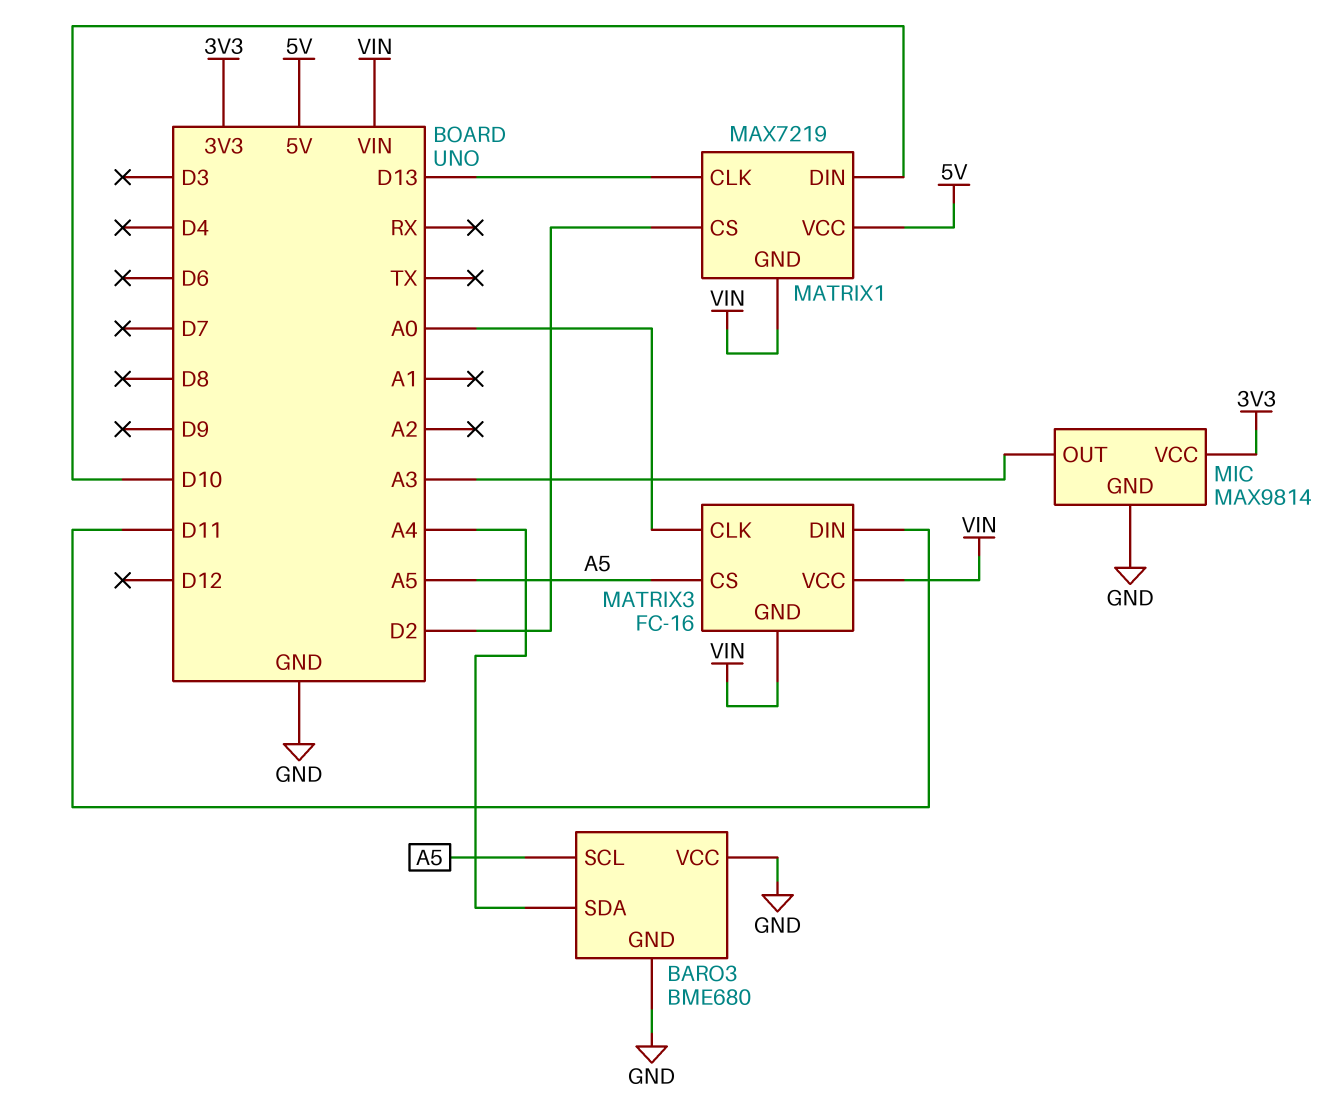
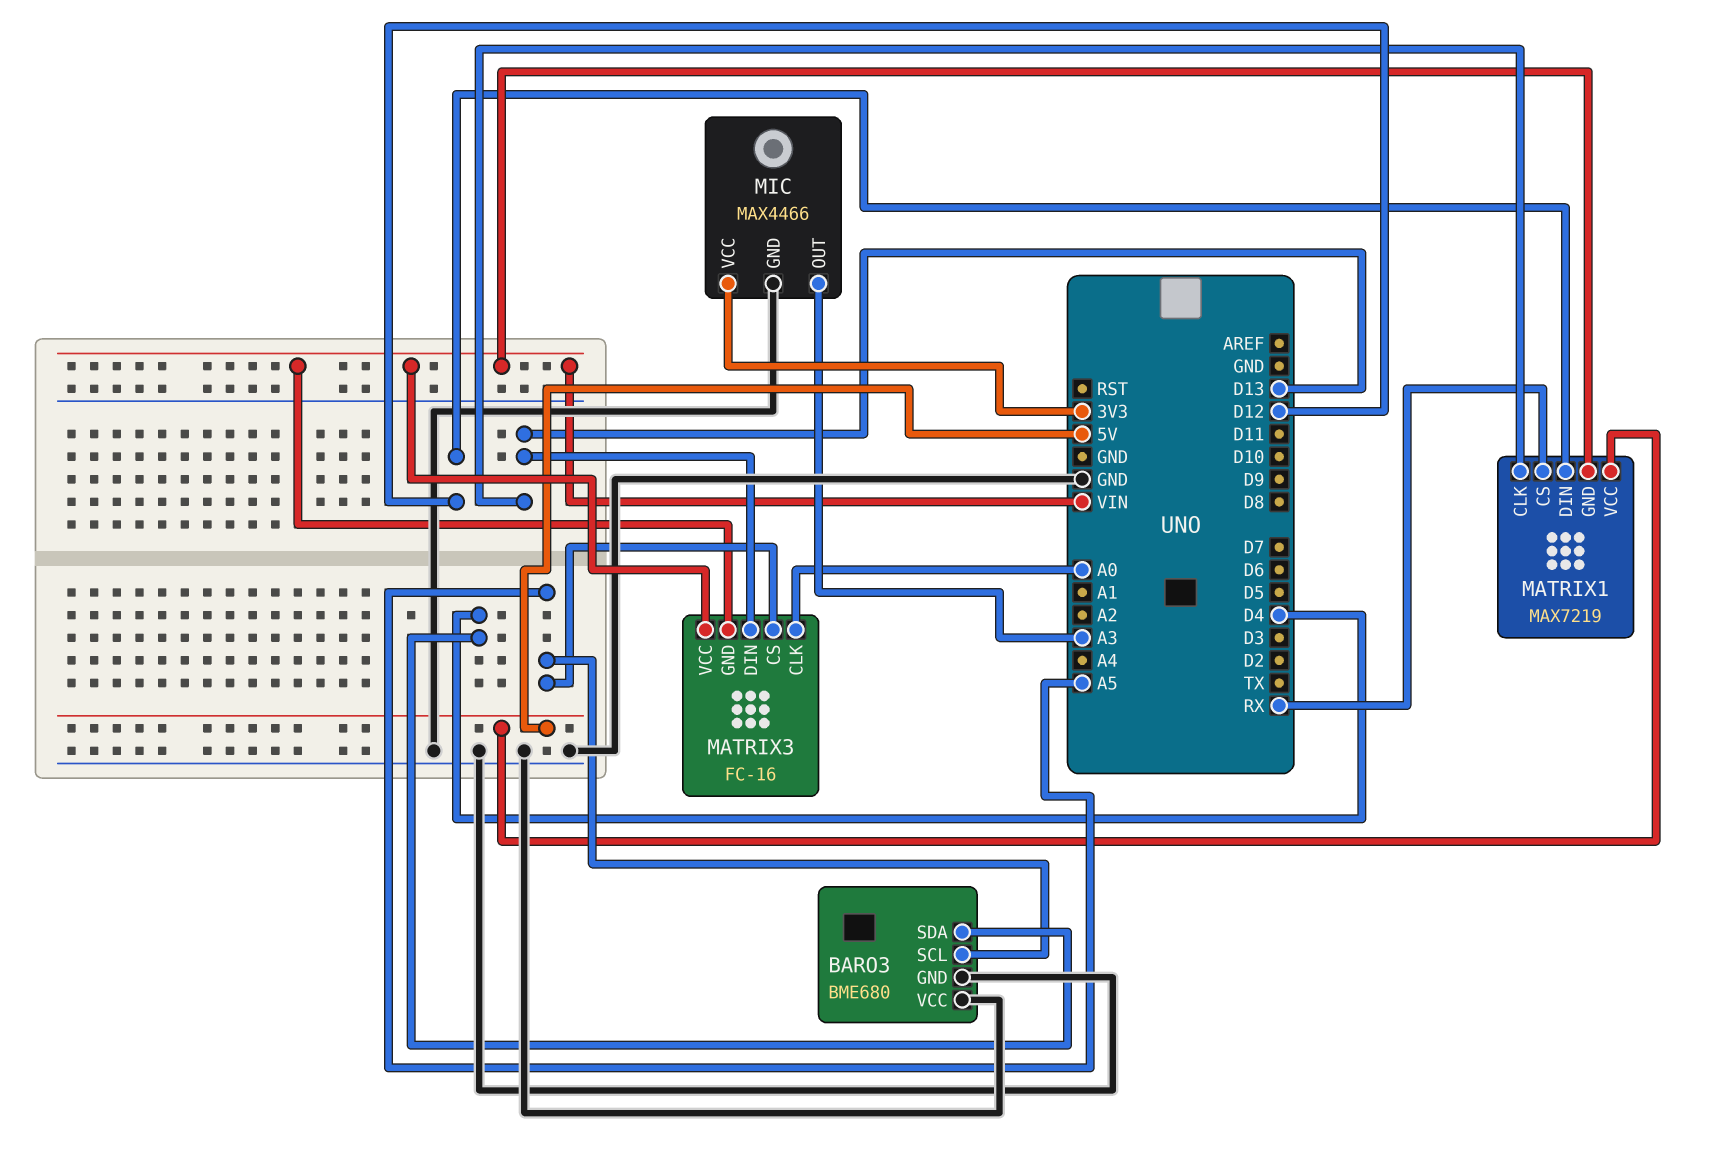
BARO3 pin SDA: A4 -> D4
MATRIX1 pin CS: D2 -> RX
MATRIX1 pin DIN: D10 -> D12
MATRIX3 pin DIN: D11 -> D13
MIC: MAX9814 -> MAX4466

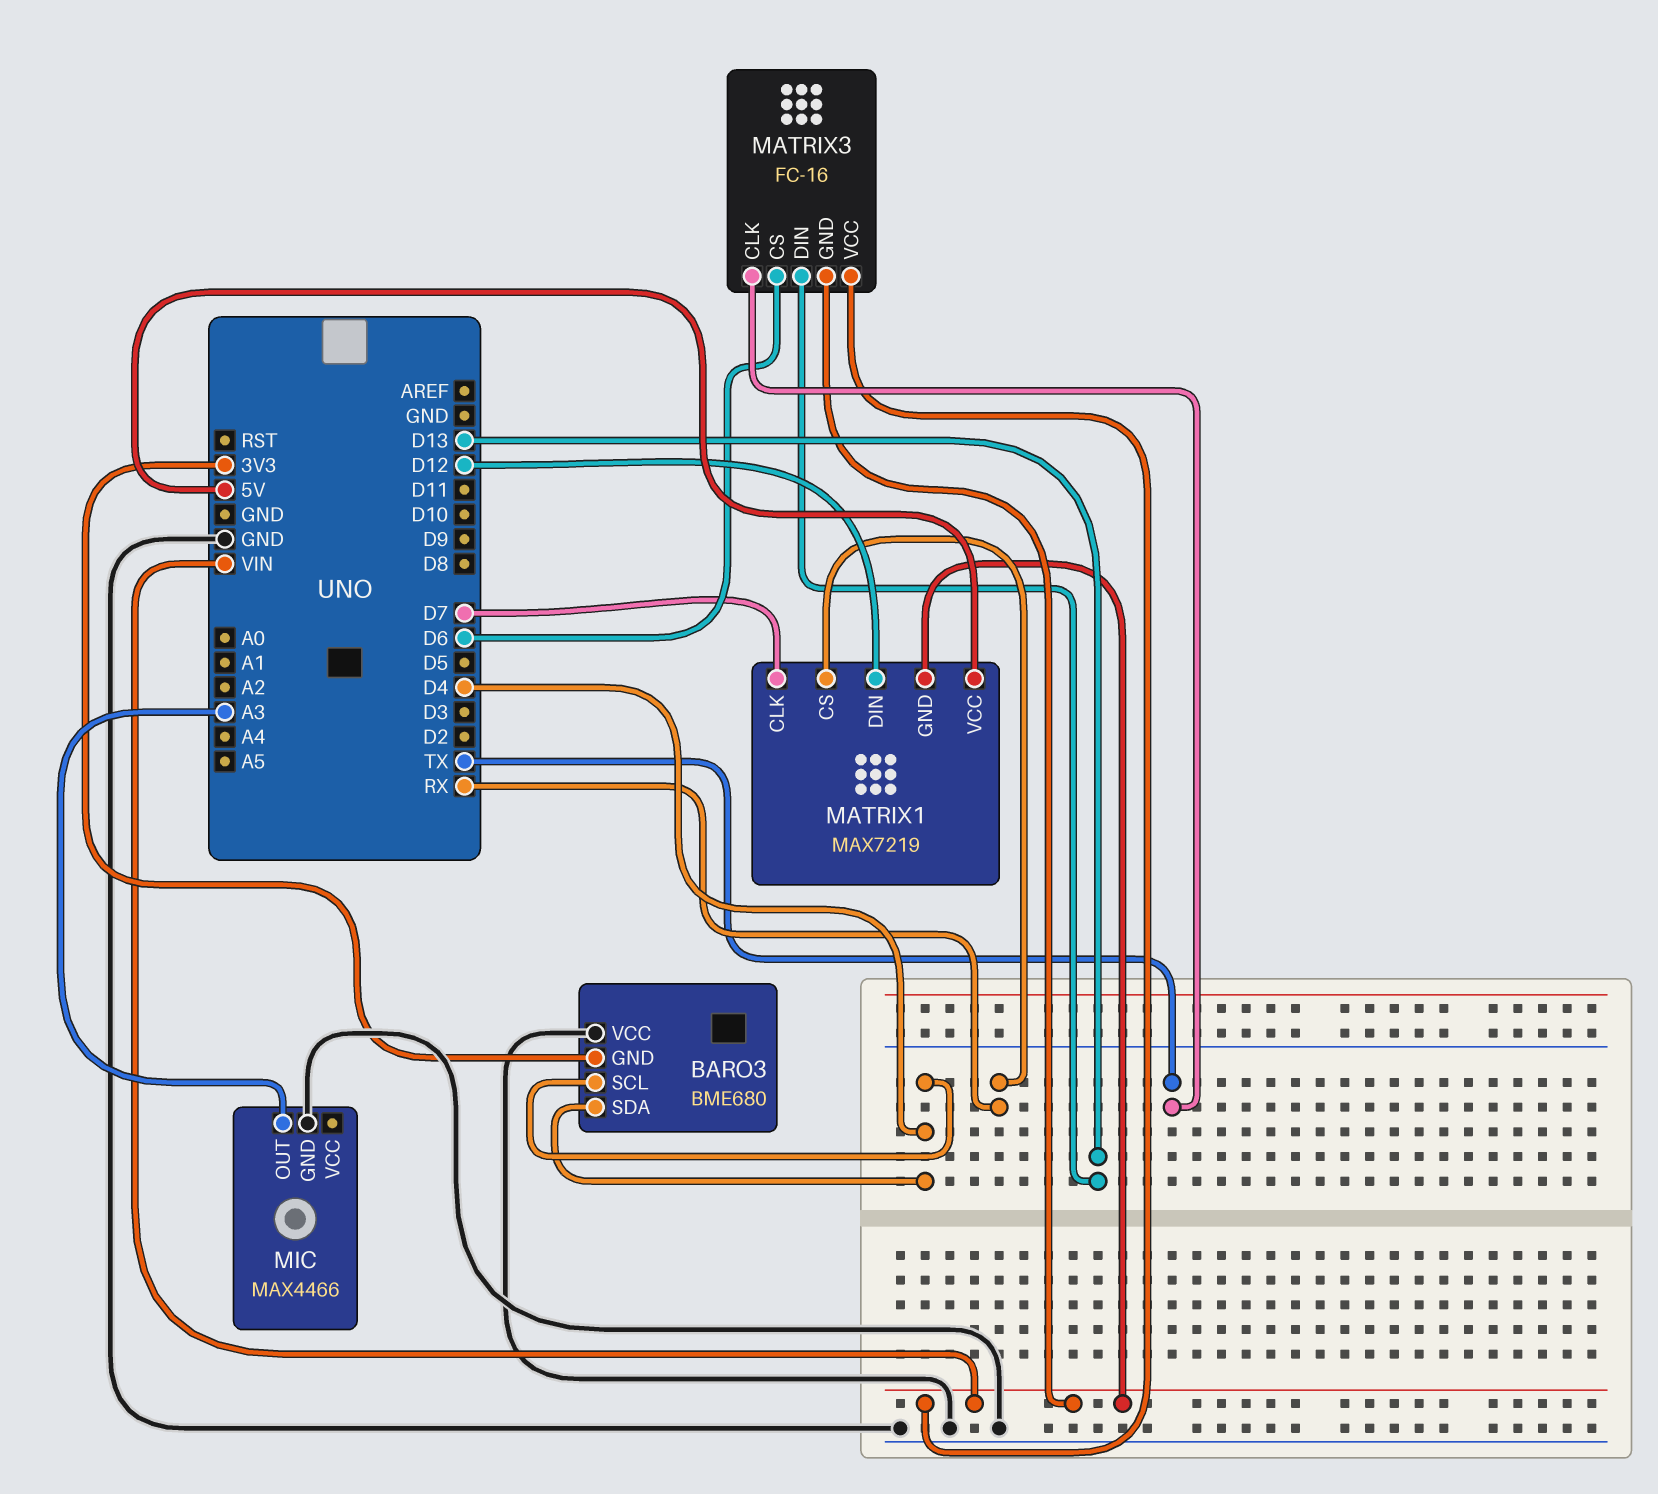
BARO3 pin GND: GND -> 3V3
BARO3 pin SCL: A5 -> D4
MATRIX1 pin CLK: D13 -> D7
MATRIX3 pin CLK: A0 -> TX
MATRIX3 pin CS: A5 -> D6
MIC pin VCC: 3V3 -> none

